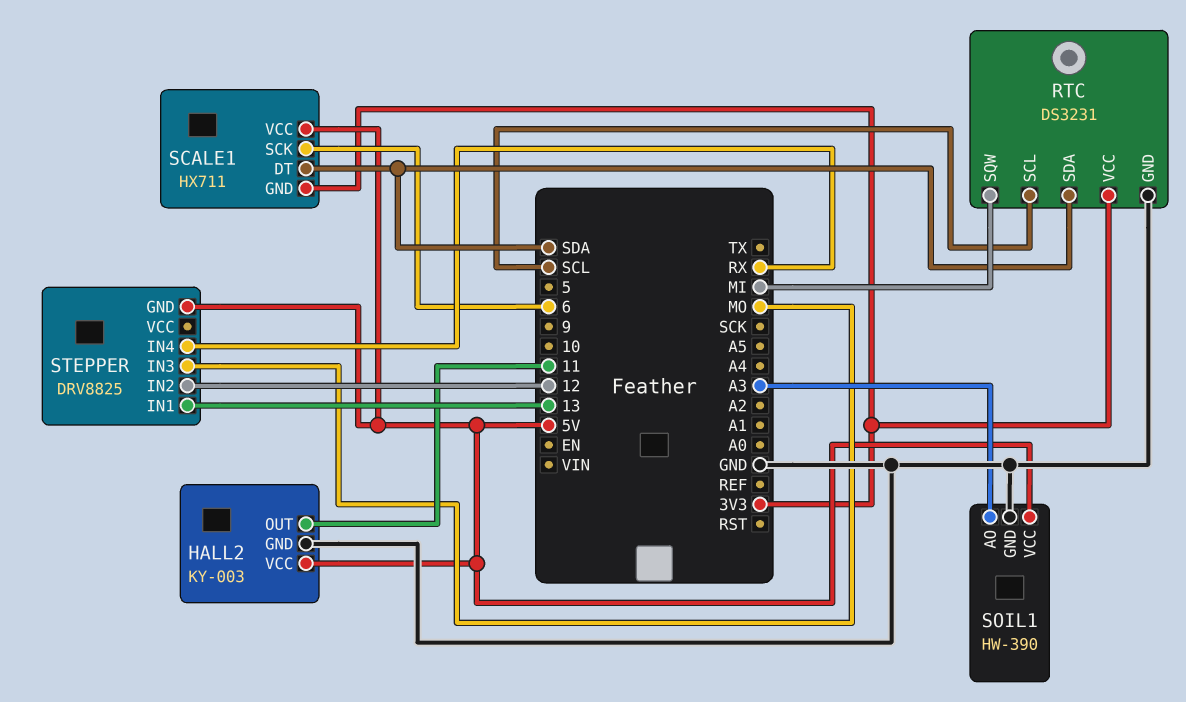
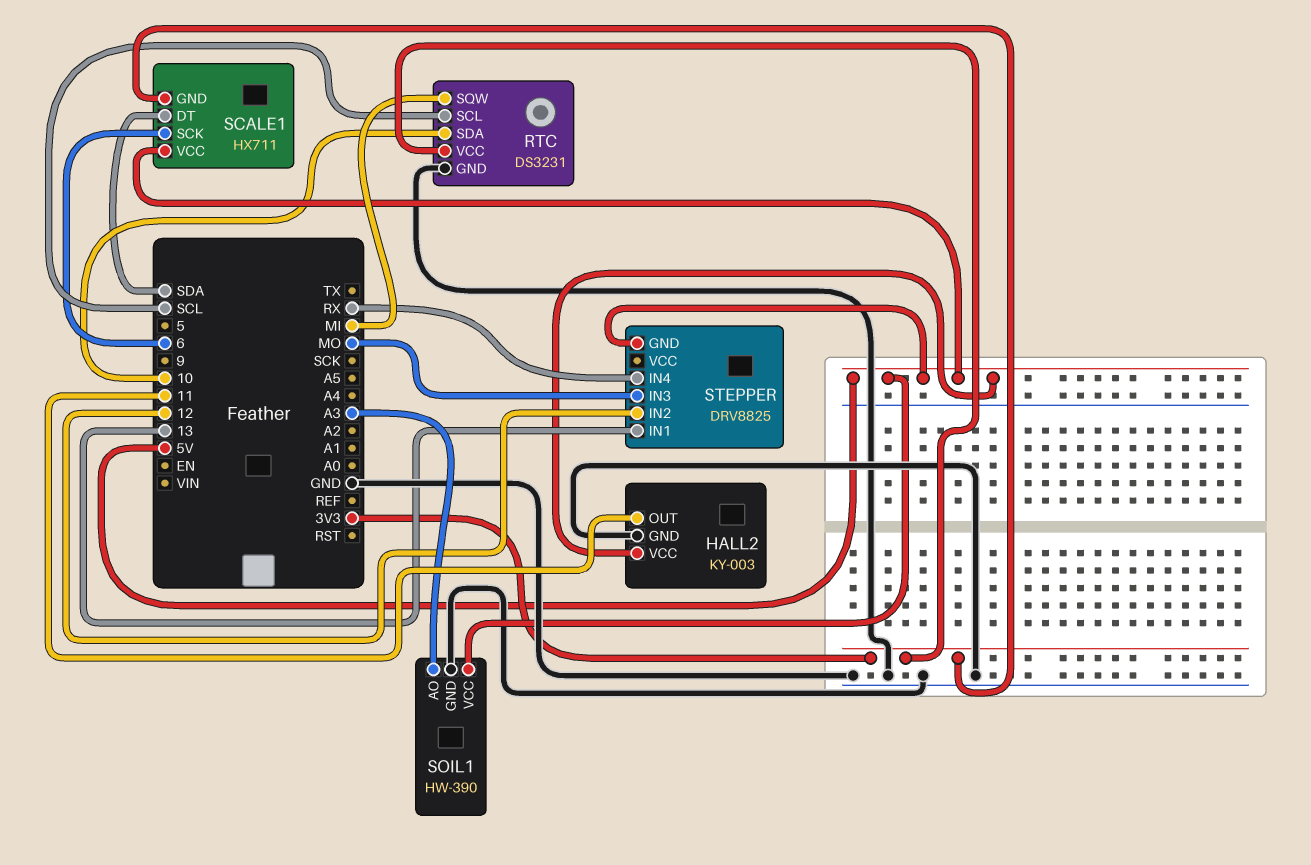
RTC pin SDA: SDA -> 10

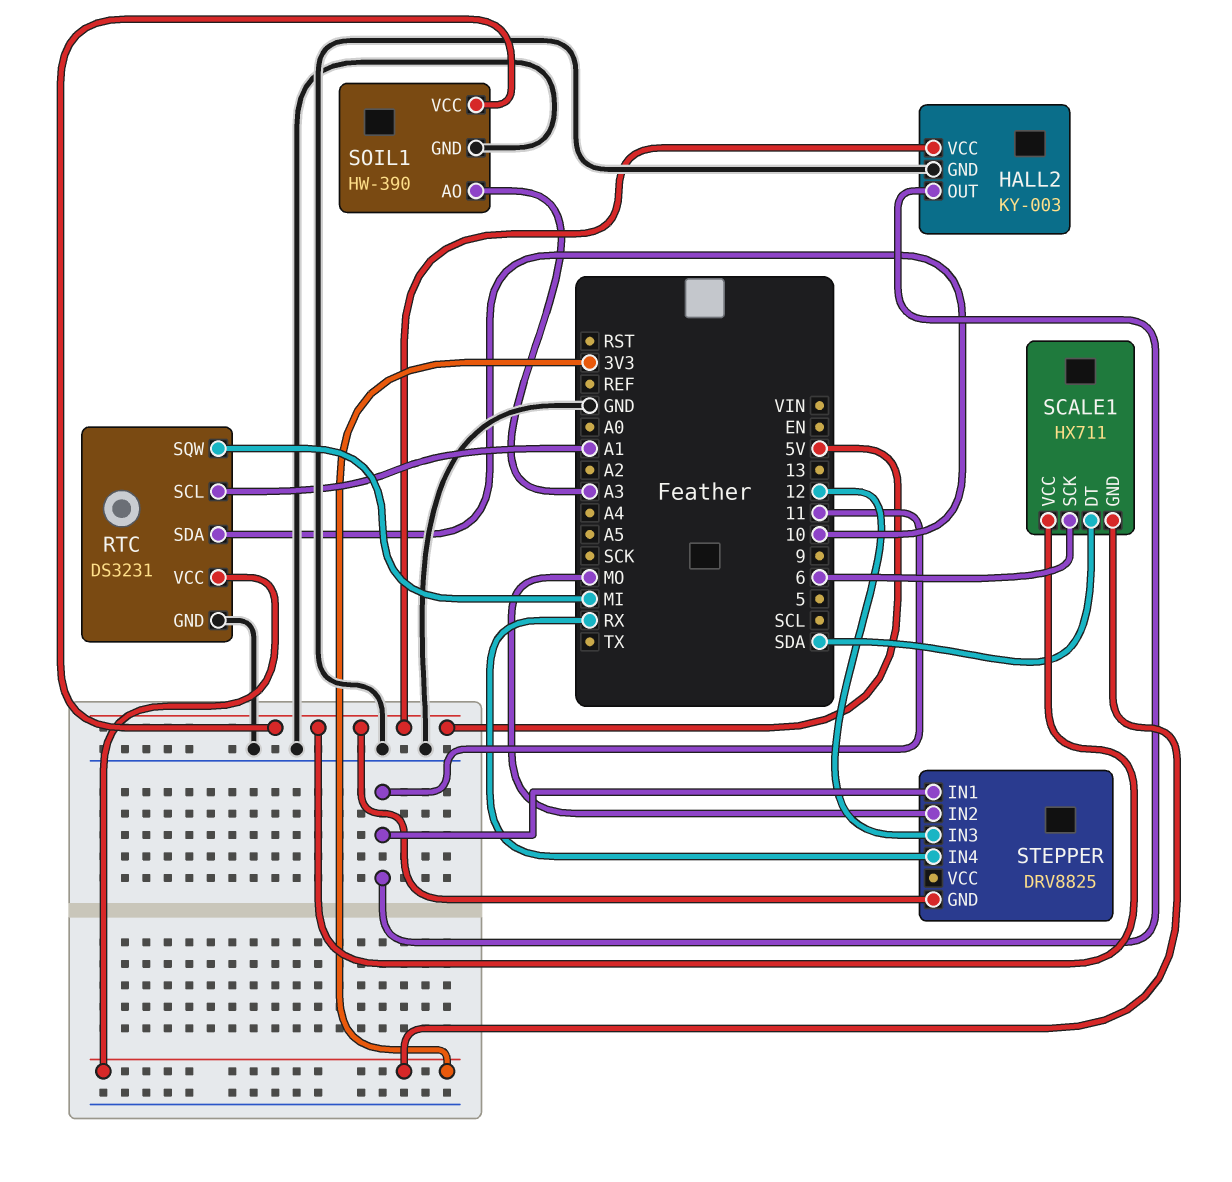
RTC pin SCL: SCL -> A1
STEPPER pin IN1: 13 -> 11
STEPPER pin IN2: 12 -> MO
STEPPER pin IN3: MO -> 12

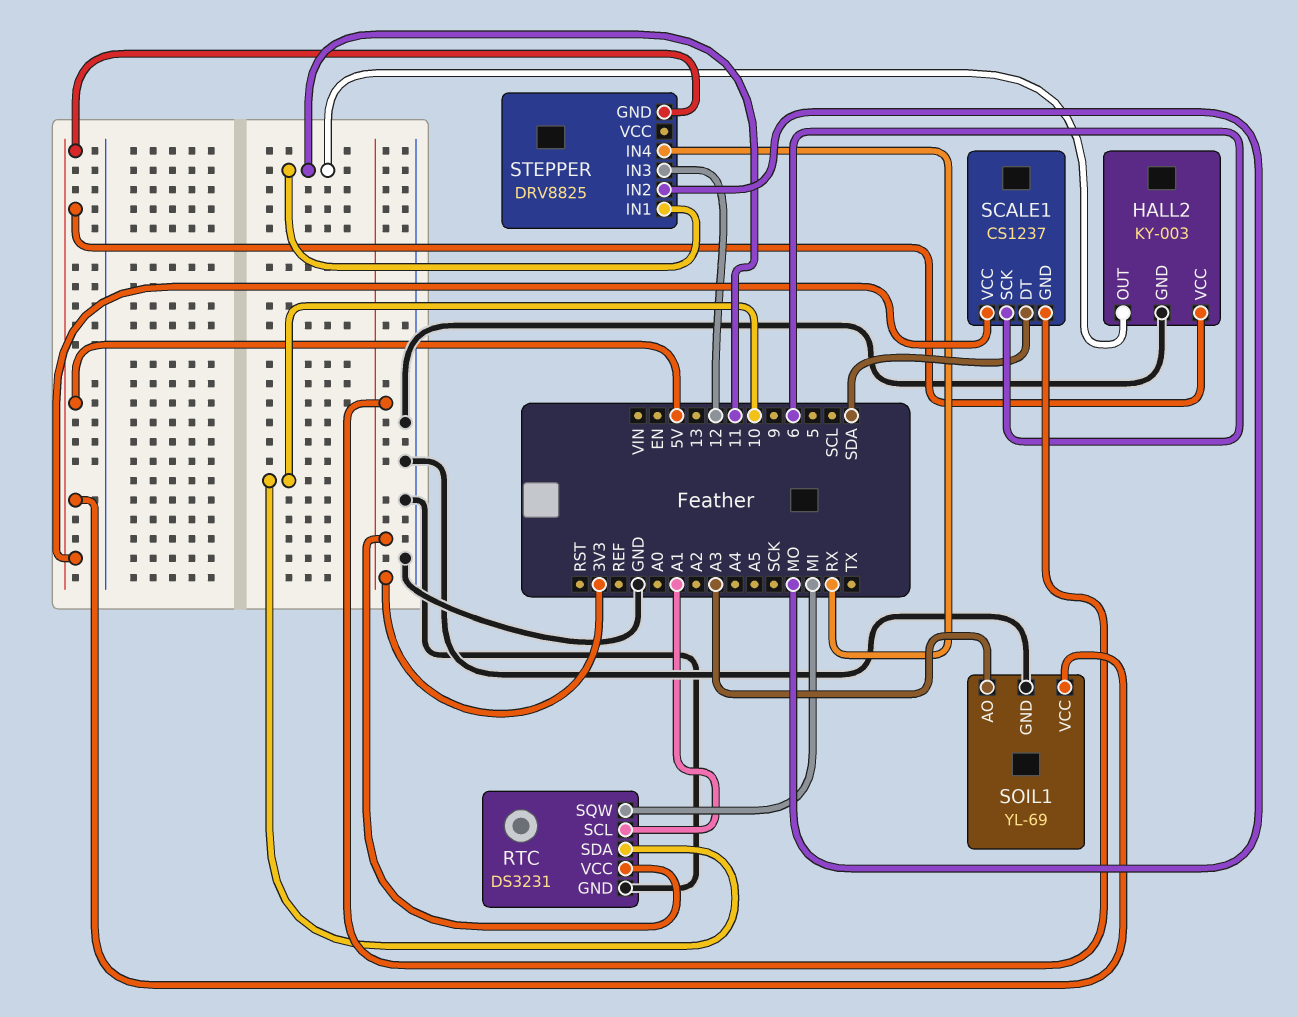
SCALE1: HX711 -> CS1237
SOIL1: HW-390 -> YL-69

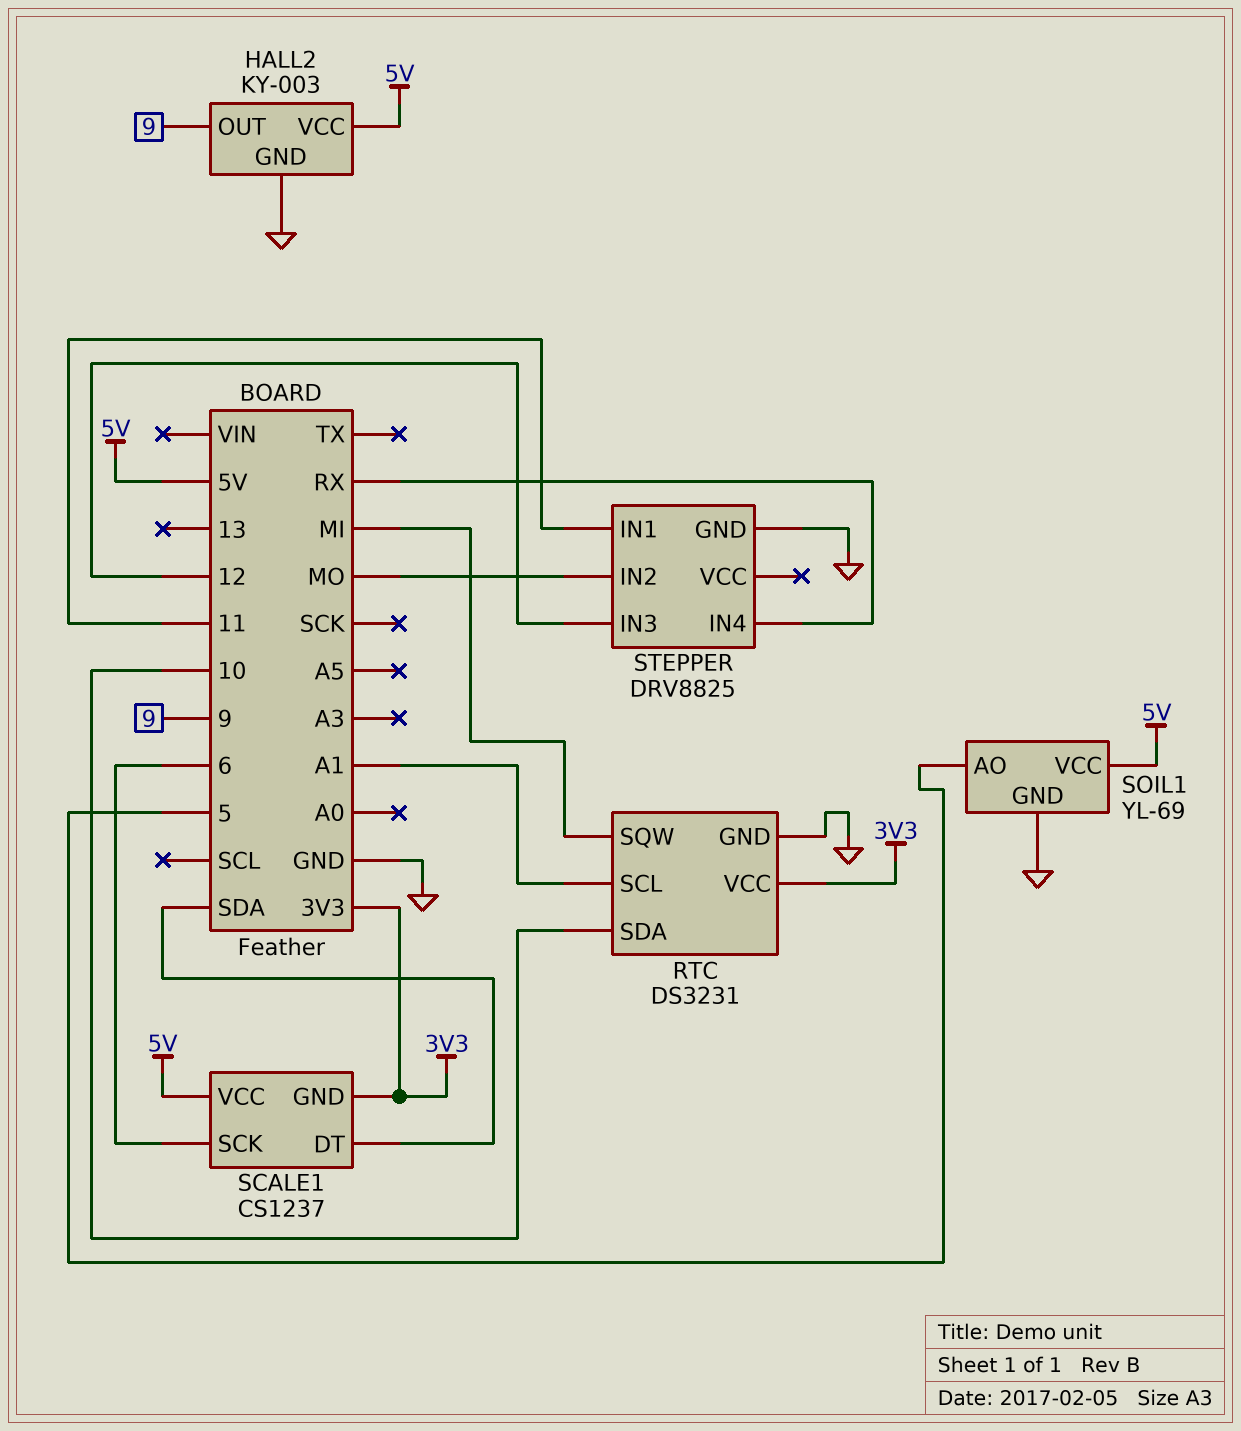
HALL2 pin OUT: 11 -> 9
SOIL1 pin AO: A3 -> 5
STEPPER pin GND: 5V -> GND

